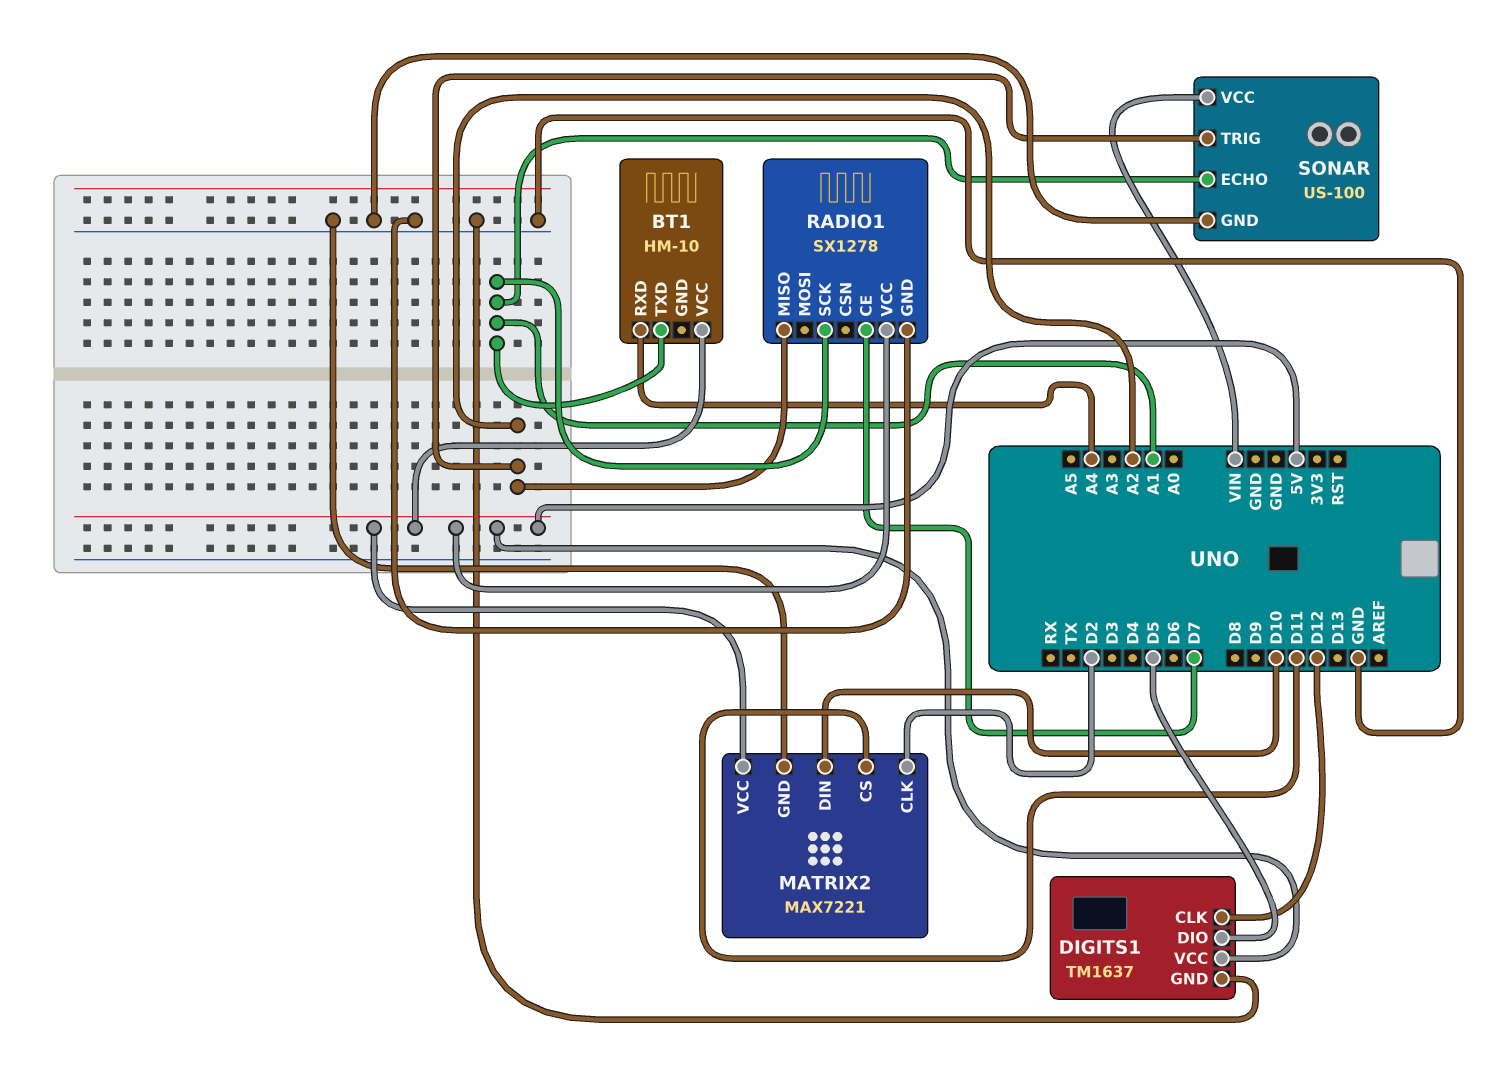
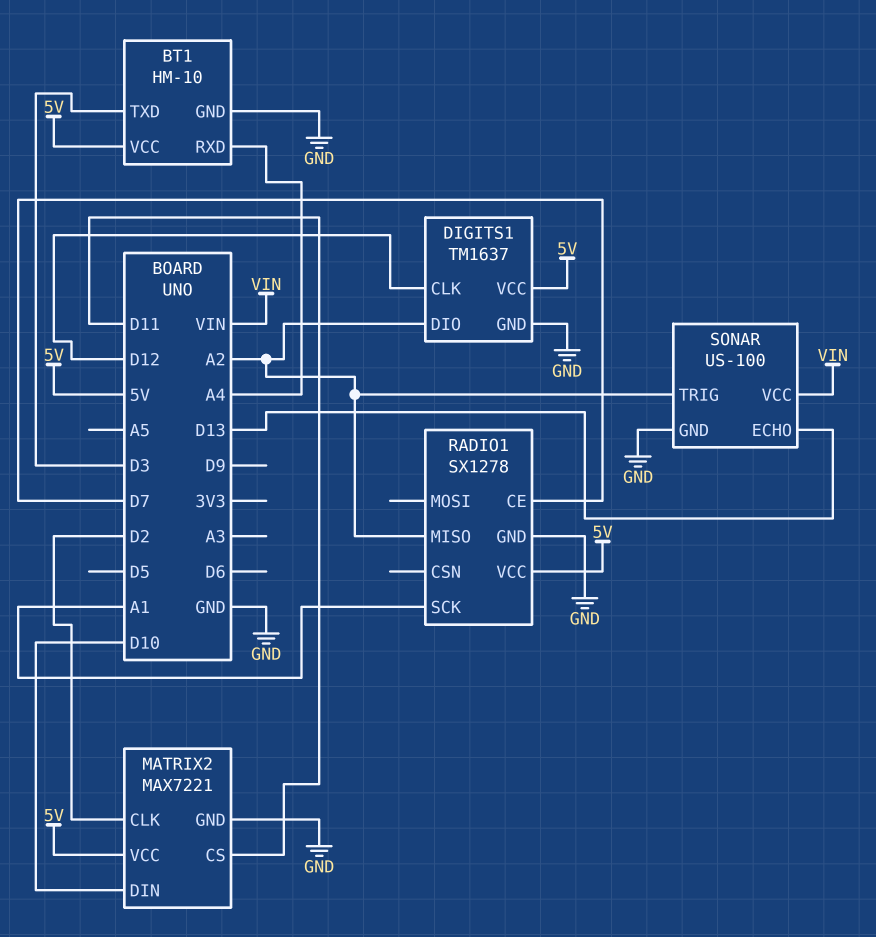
BT1 pin GND: none -> GND
BT1 pin TXD: A1 -> D3
DIGITS1 pin DIO: D5 -> A2
SONAR pin ECHO: A1 -> D13

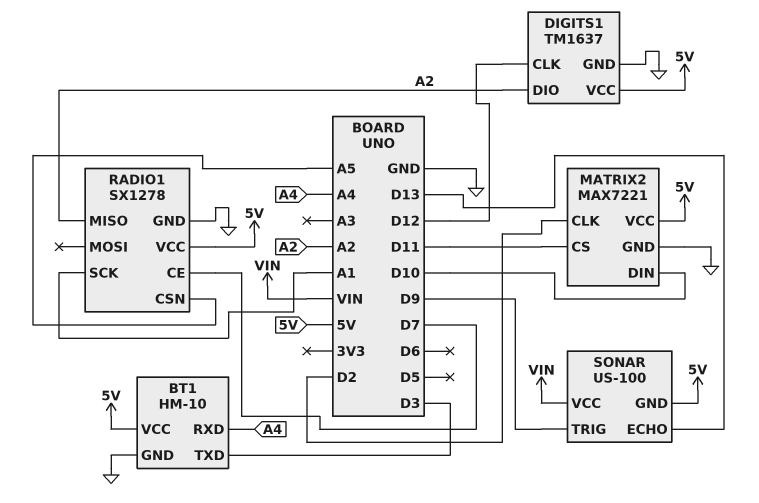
RADIO1 pin CSN: none -> A5
SONAR pin GND: GND -> 5V
SONAR pin TRIG: A2 -> D9

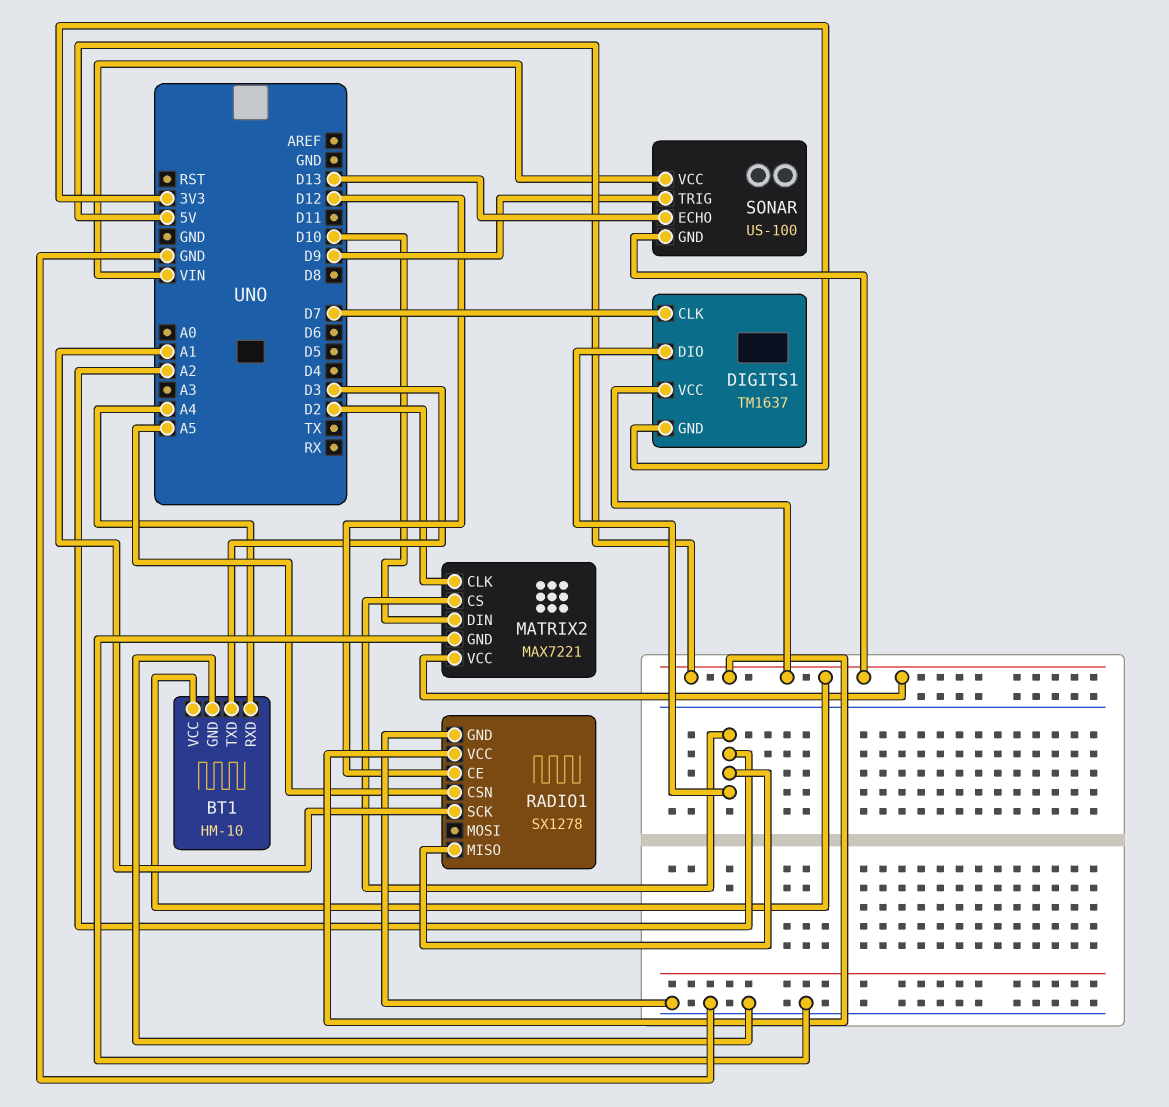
DIGITS1 pin CLK: D12 -> D7
DIGITS1 pin GND: GND -> 3V3
MATRIX2 pin CS: D11 -> A2
RADIO1 pin CE: D7 -> D12

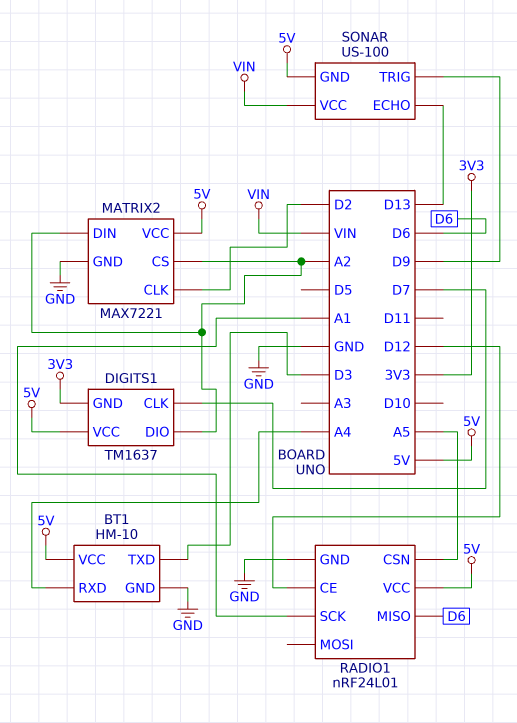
MATRIX2 pin DIN: D10 -> A2
RADIO1: SX1278 -> nRF24L01
RADIO1 pin MISO: A2 -> D6

